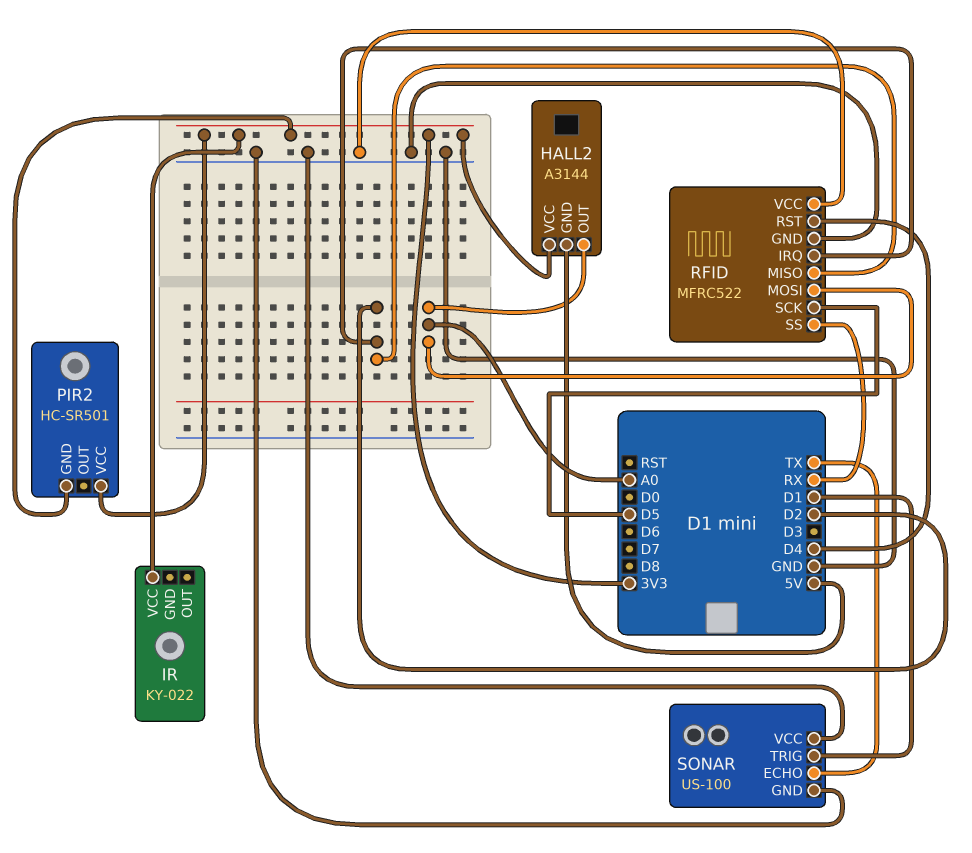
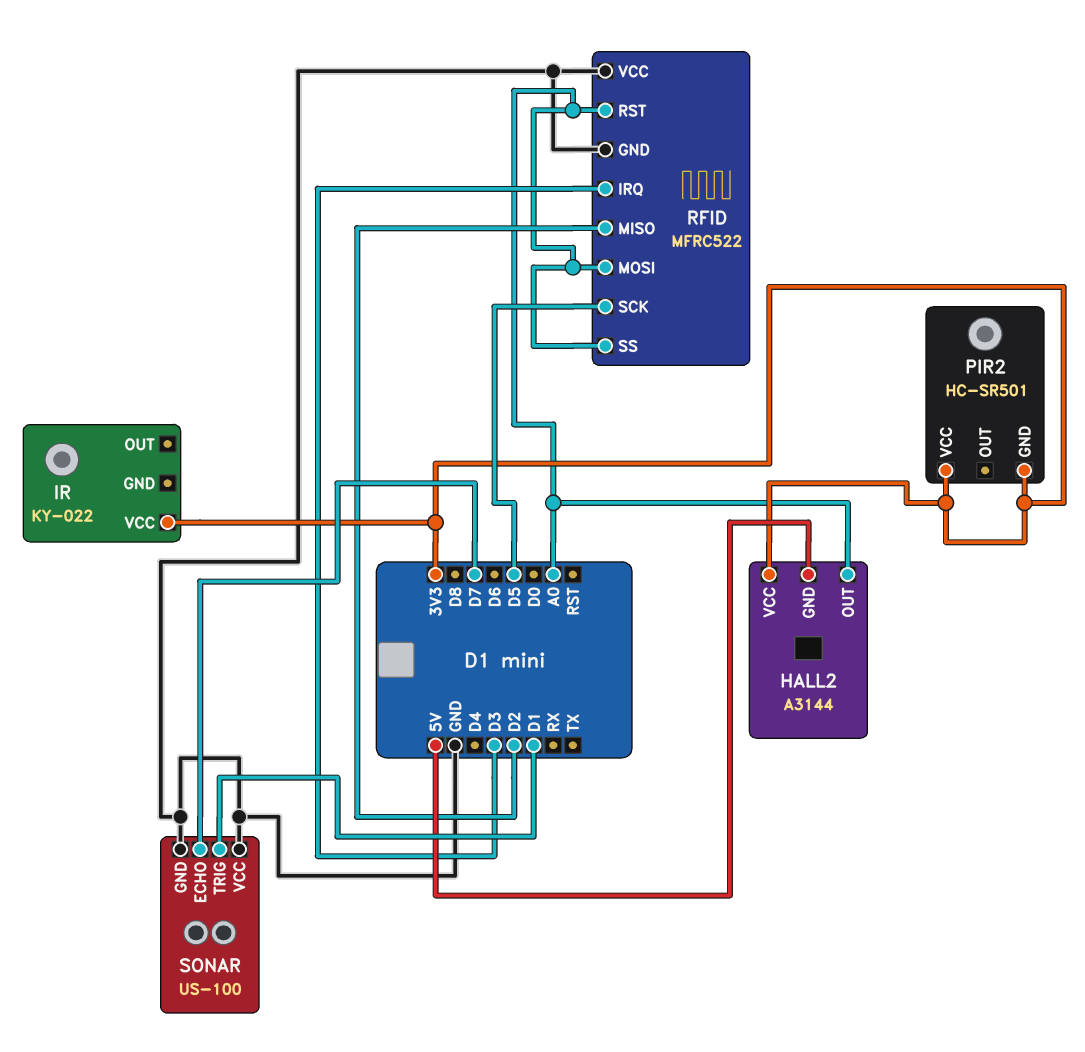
RFID pin IRQ: D2 -> D3
RFID pin RST: D4 -> A0
RFID pin SS: RX -> A0
SONAR pin ECHO: TX -> D7

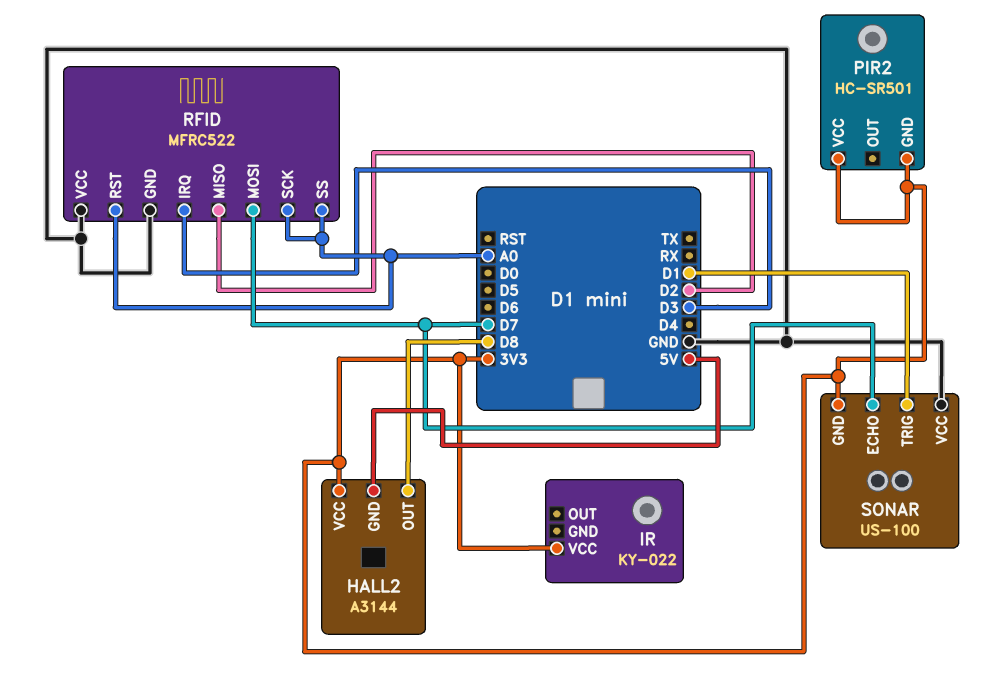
HALL2 pin OUT: A0 -> D8
RFID pin MOSI: A0 -> D7
RFID pin SCK: D5 -> A0
SONAR pin GND: GND -> 3V3

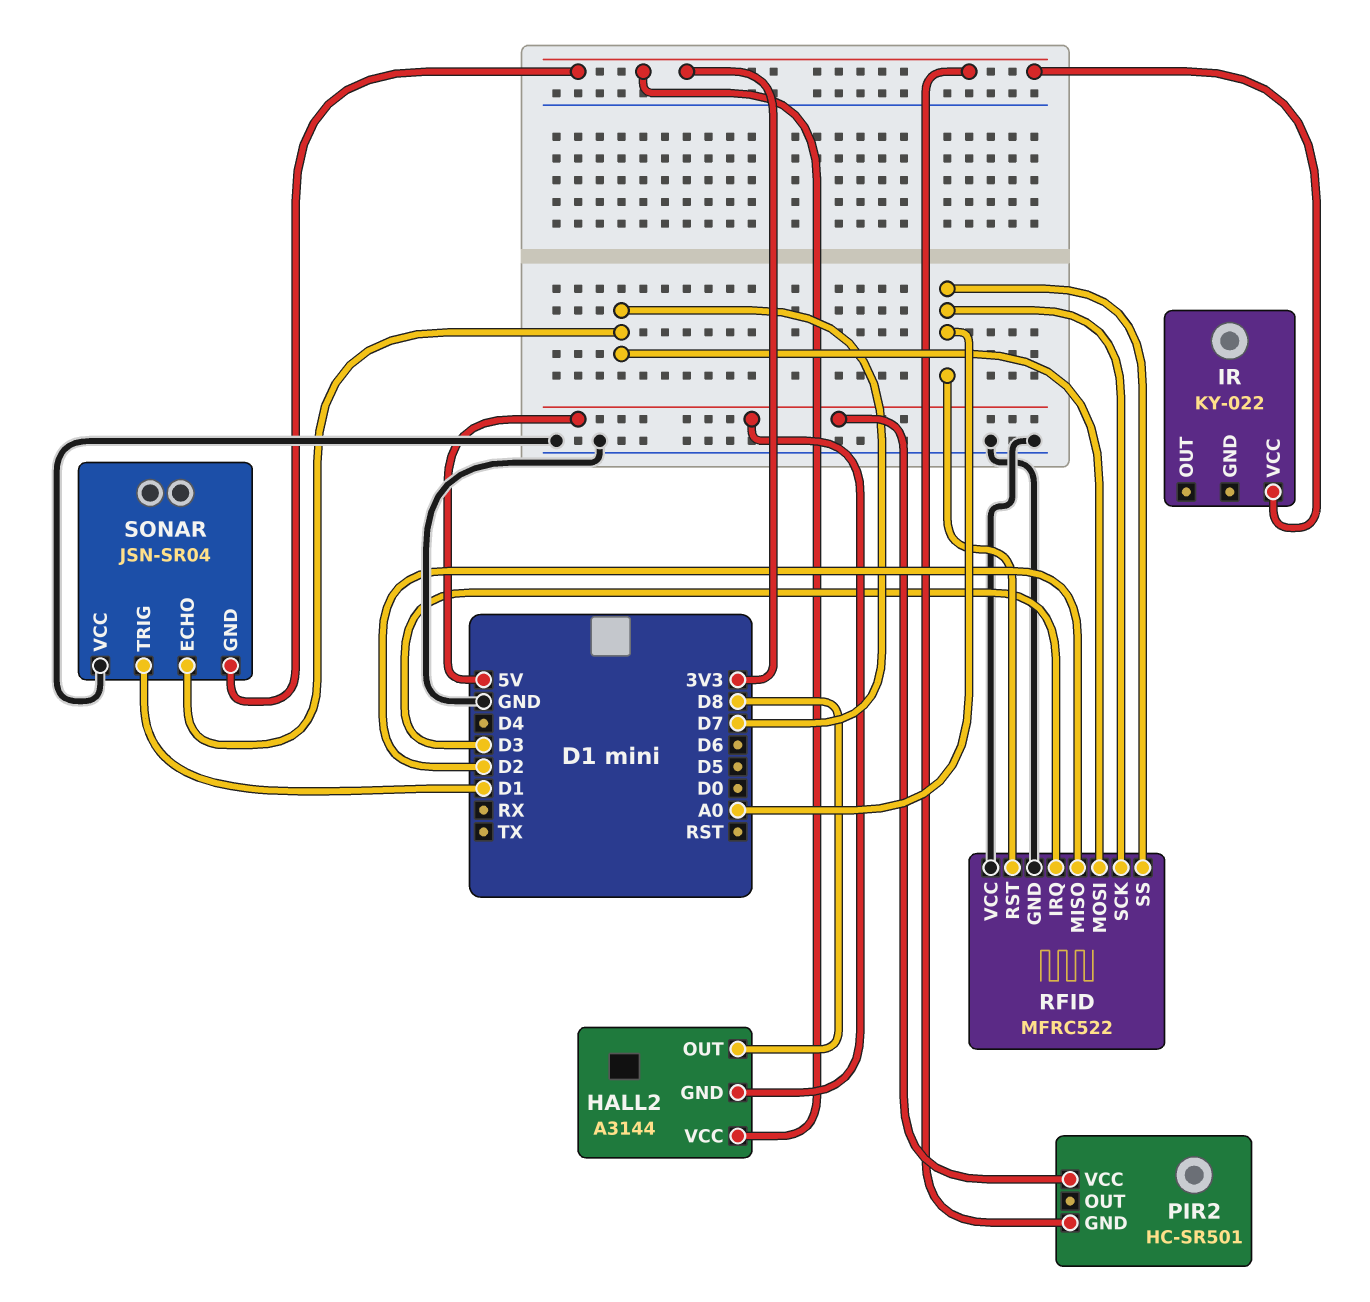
PIR2 pin VCC: 3V3 -> 5V
SONAR: US-100 -> JSN-SR04

